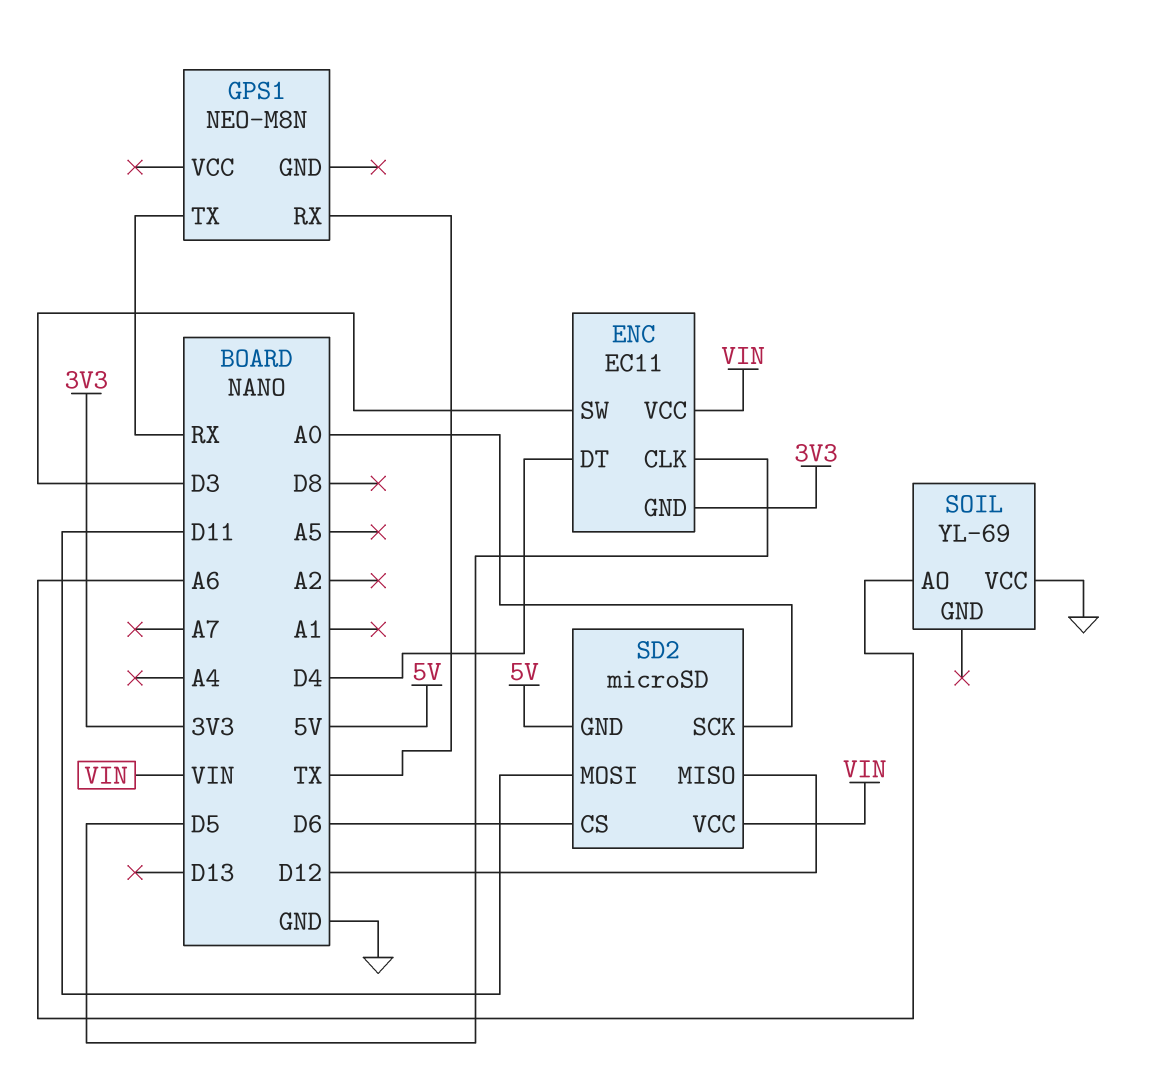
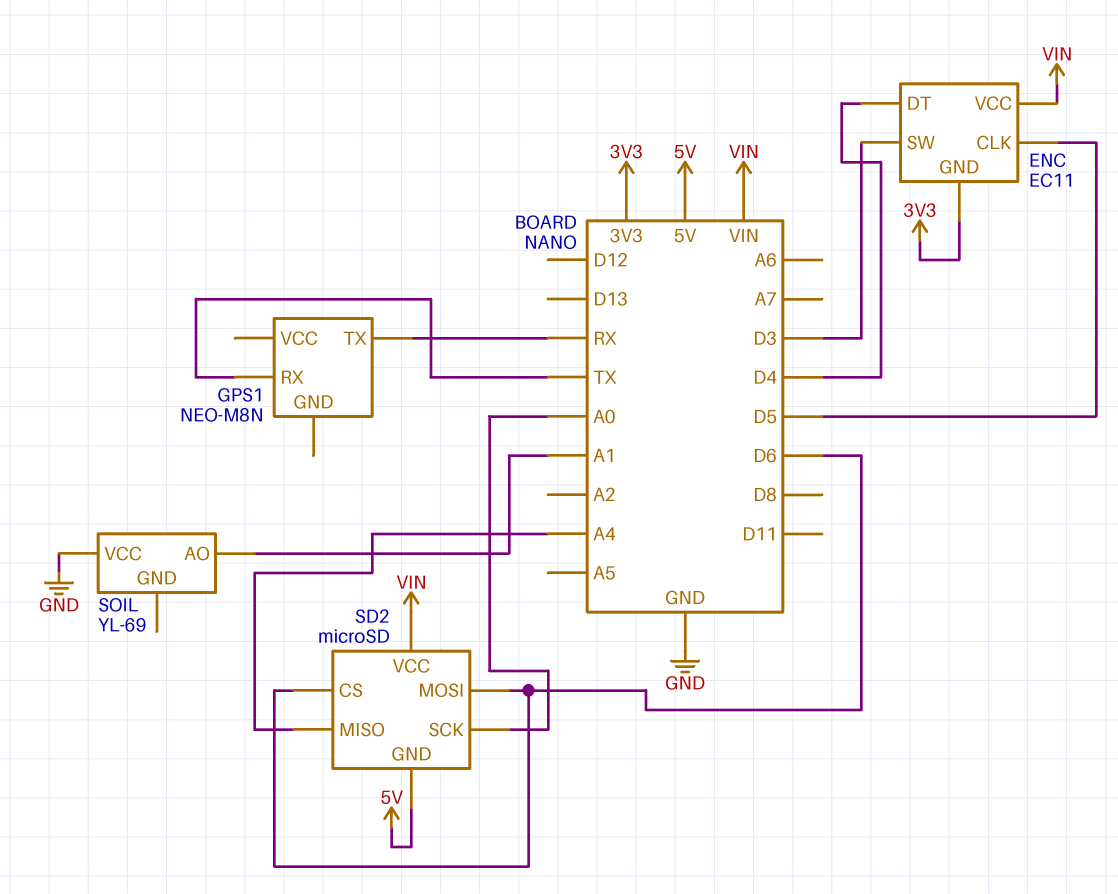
SD2 pin MISO: D12 -> A4
SD2 pin MOSI: D11 -> D6
SOIL pin AO: A6 -> A1

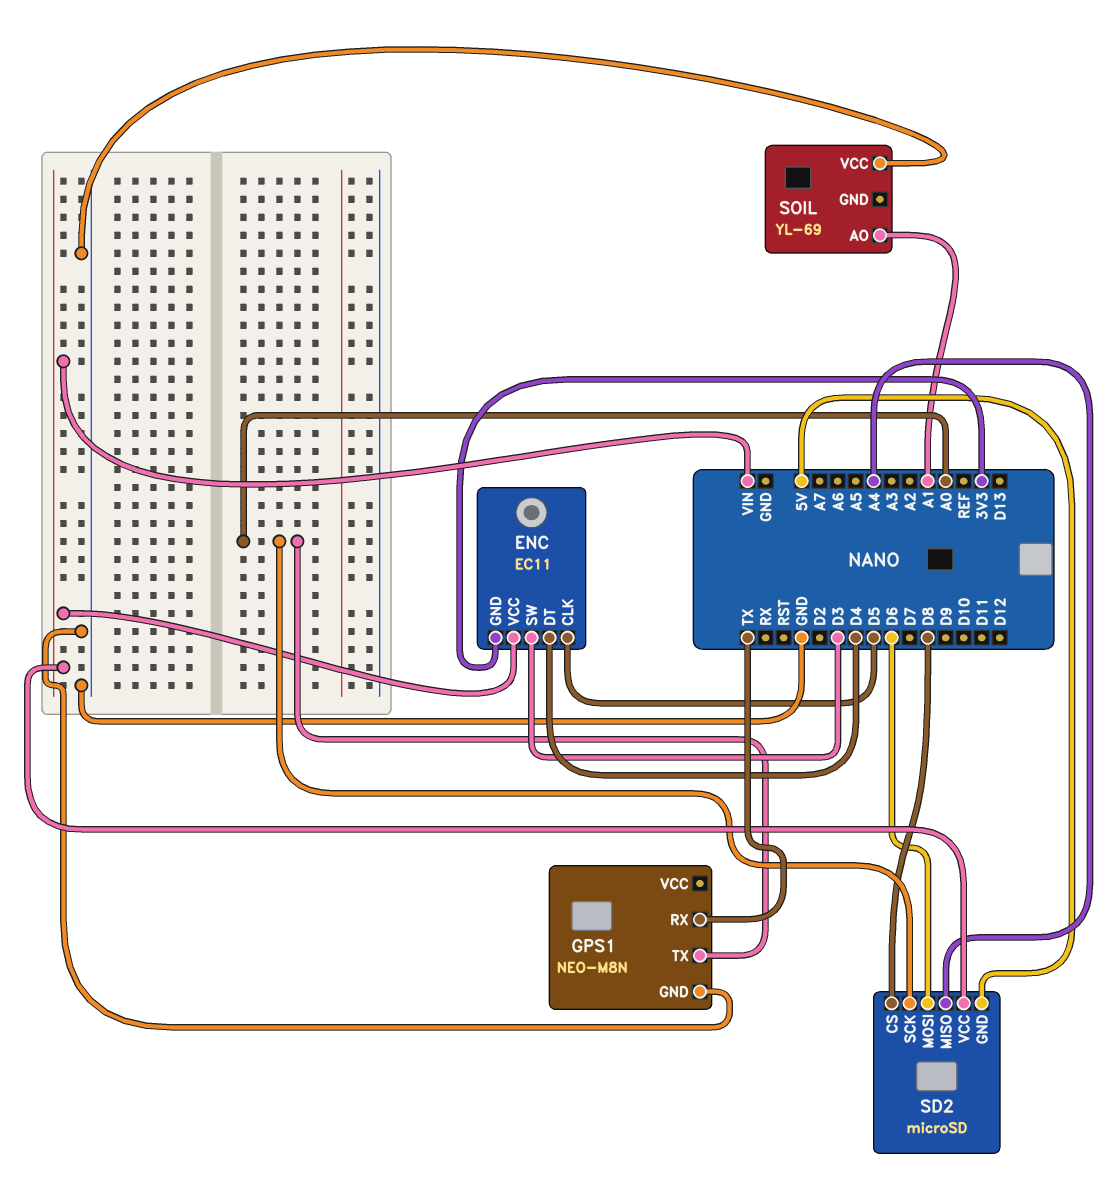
GPS1 pin GND: none -> GND
GPS1 pin TX: RX -> A0
SD2 pin CS: D6 -> D8

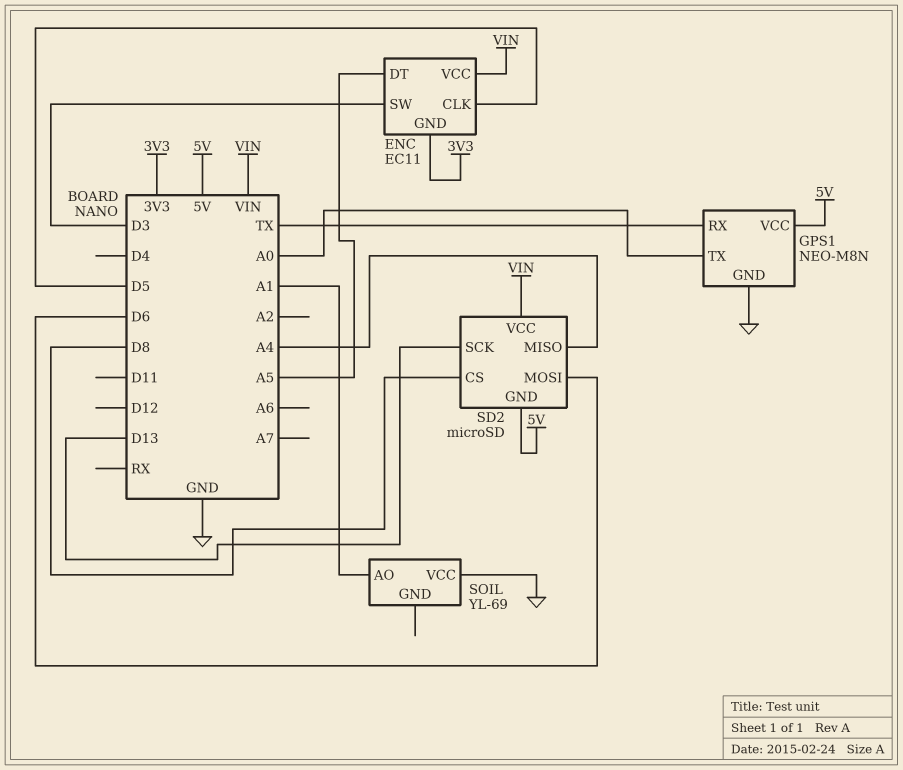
ENC pin DT: D4 -> A5
GPS1 pin VCC: none -> 5V
SD2 pin SCK: A0 -> D13

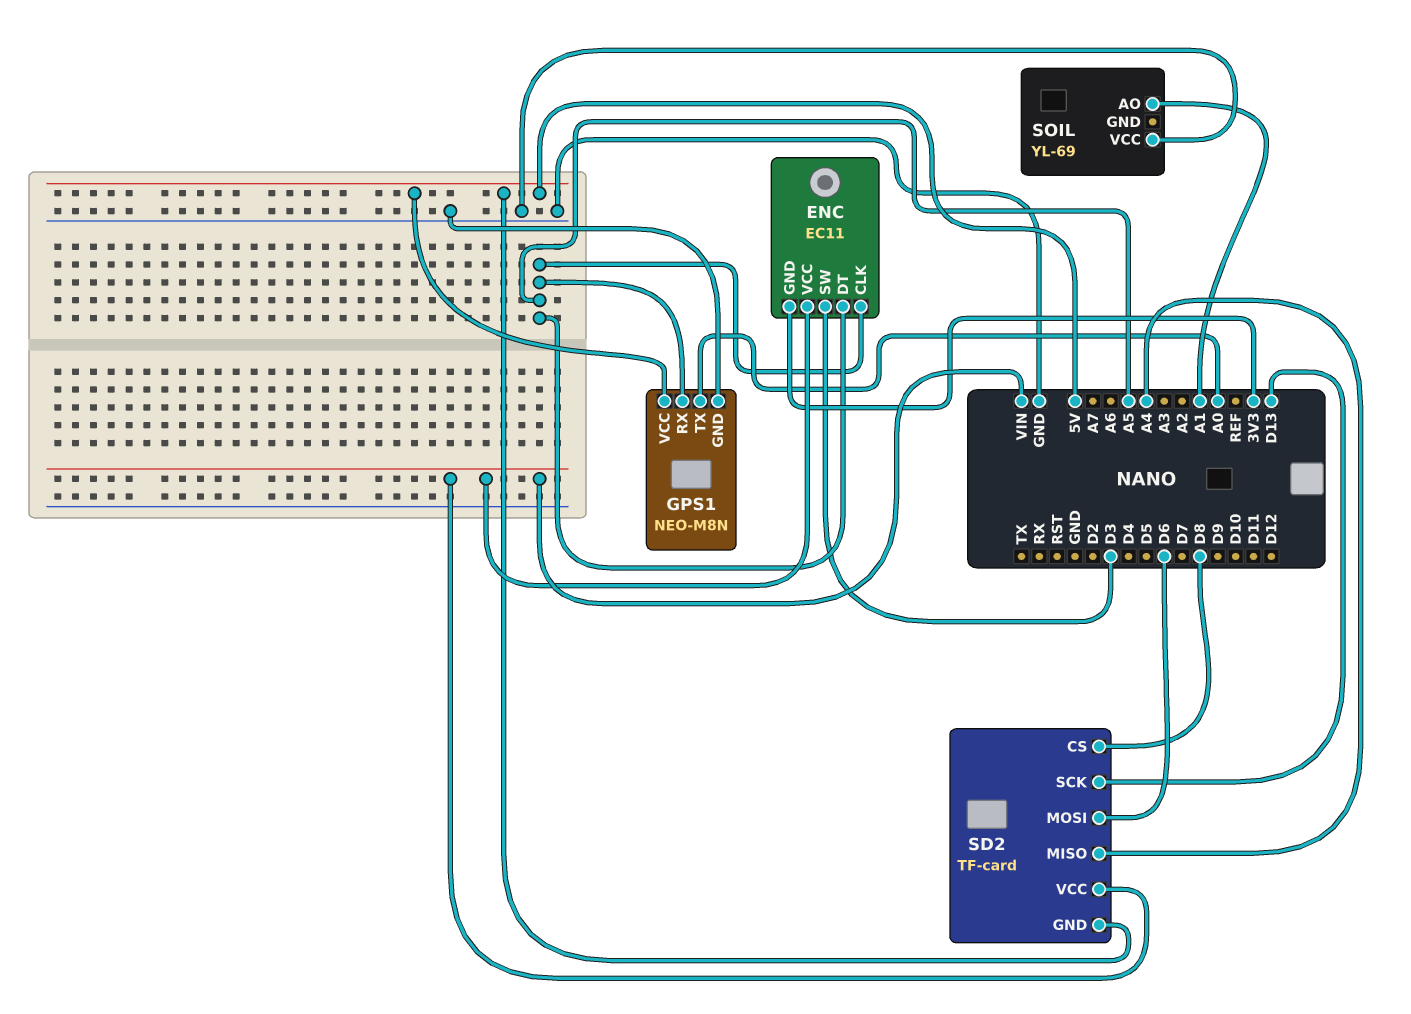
ENC pin CLK: D5 -> A5
GPS1 pin RX: TX -> A5
SD2: microSD -> TF-card

